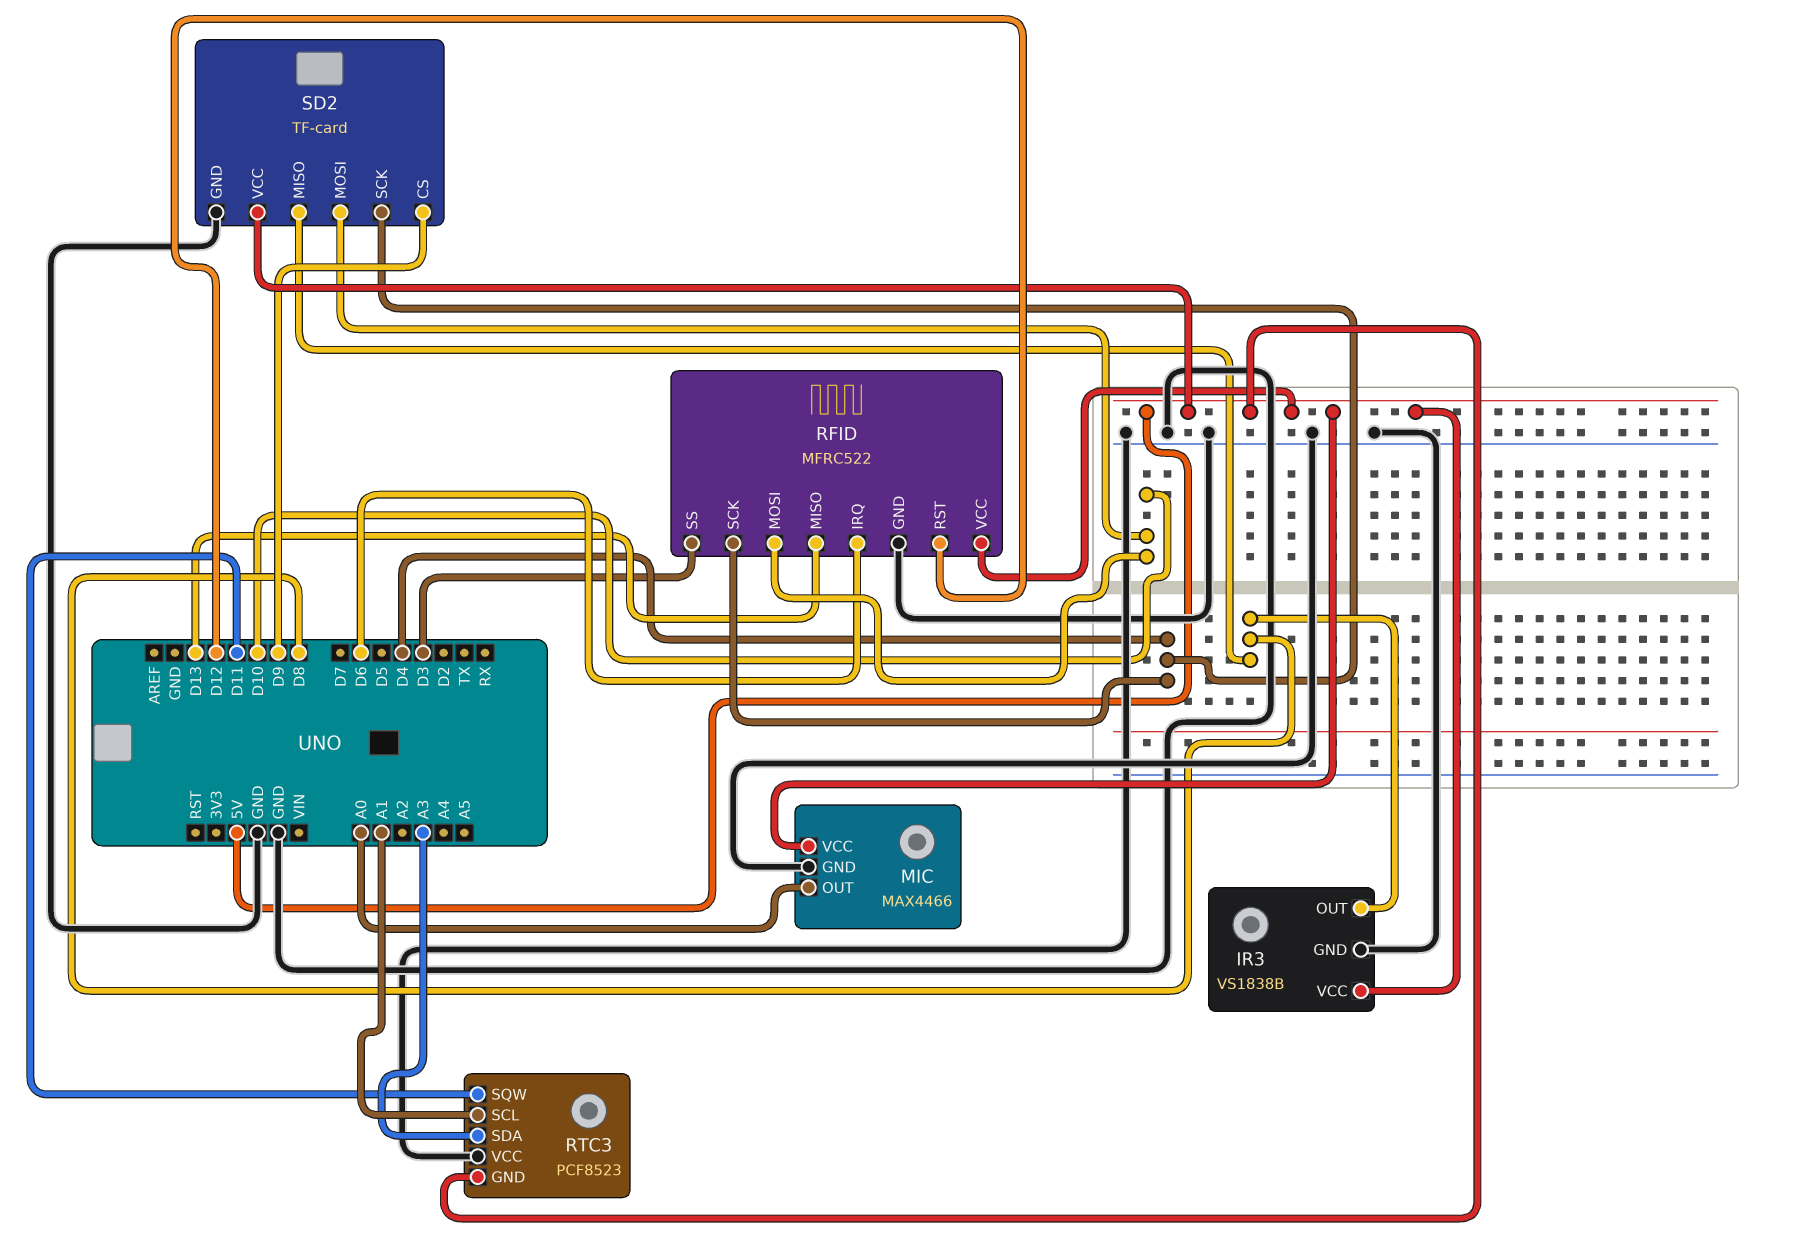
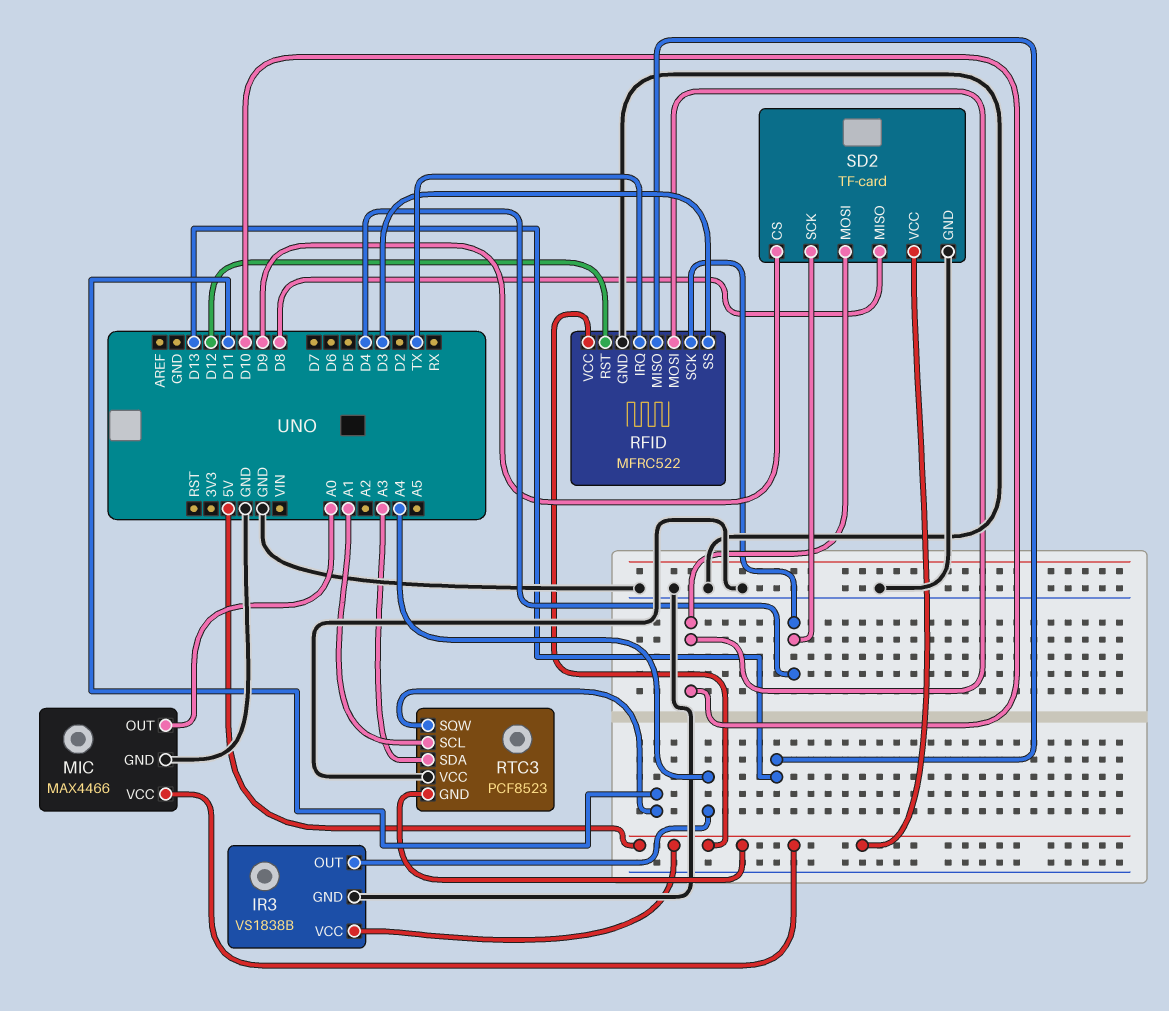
IR3 pin OUT: D8 -> A4
RFID pin IRQ: D6 -> TX

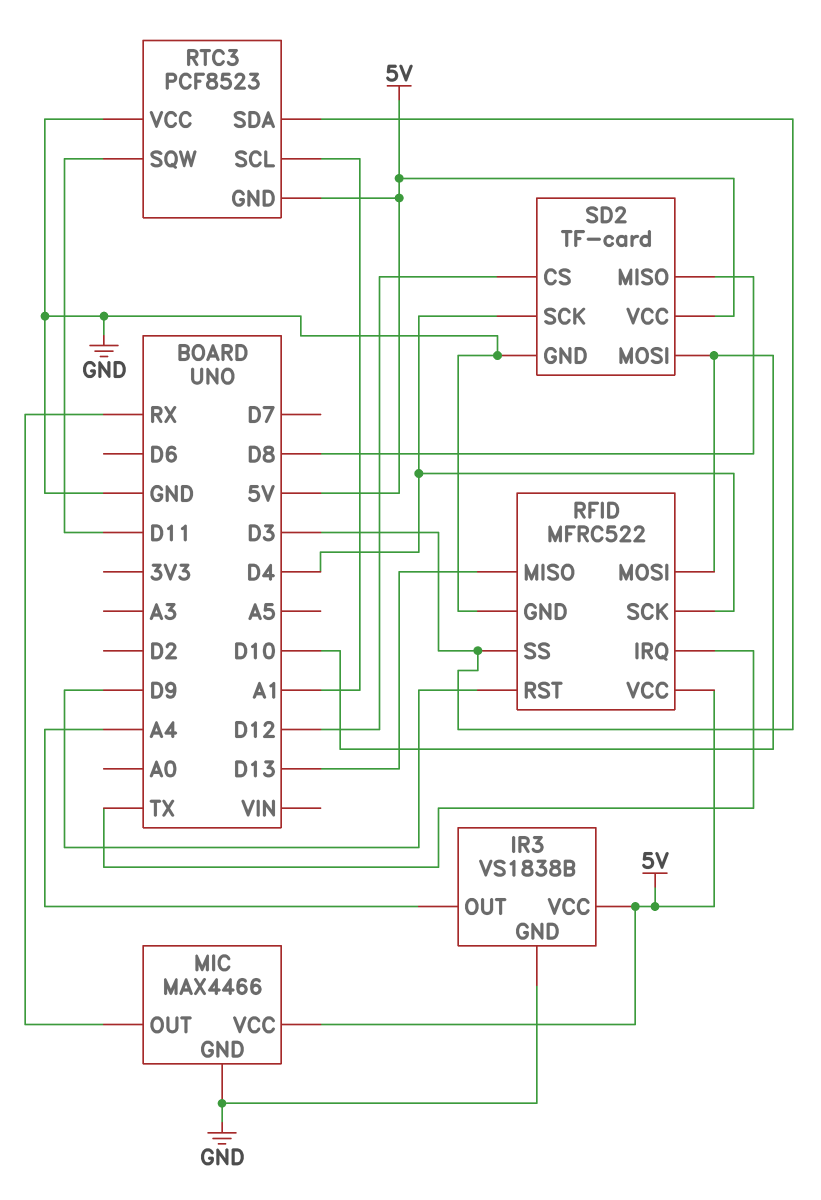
MIC pin OUT: A0 -> RX
RFID pin RST: D12 -> D9
RTC3 pin SDA: A3 -> D3
SD2 pin CS: D9 -> D12

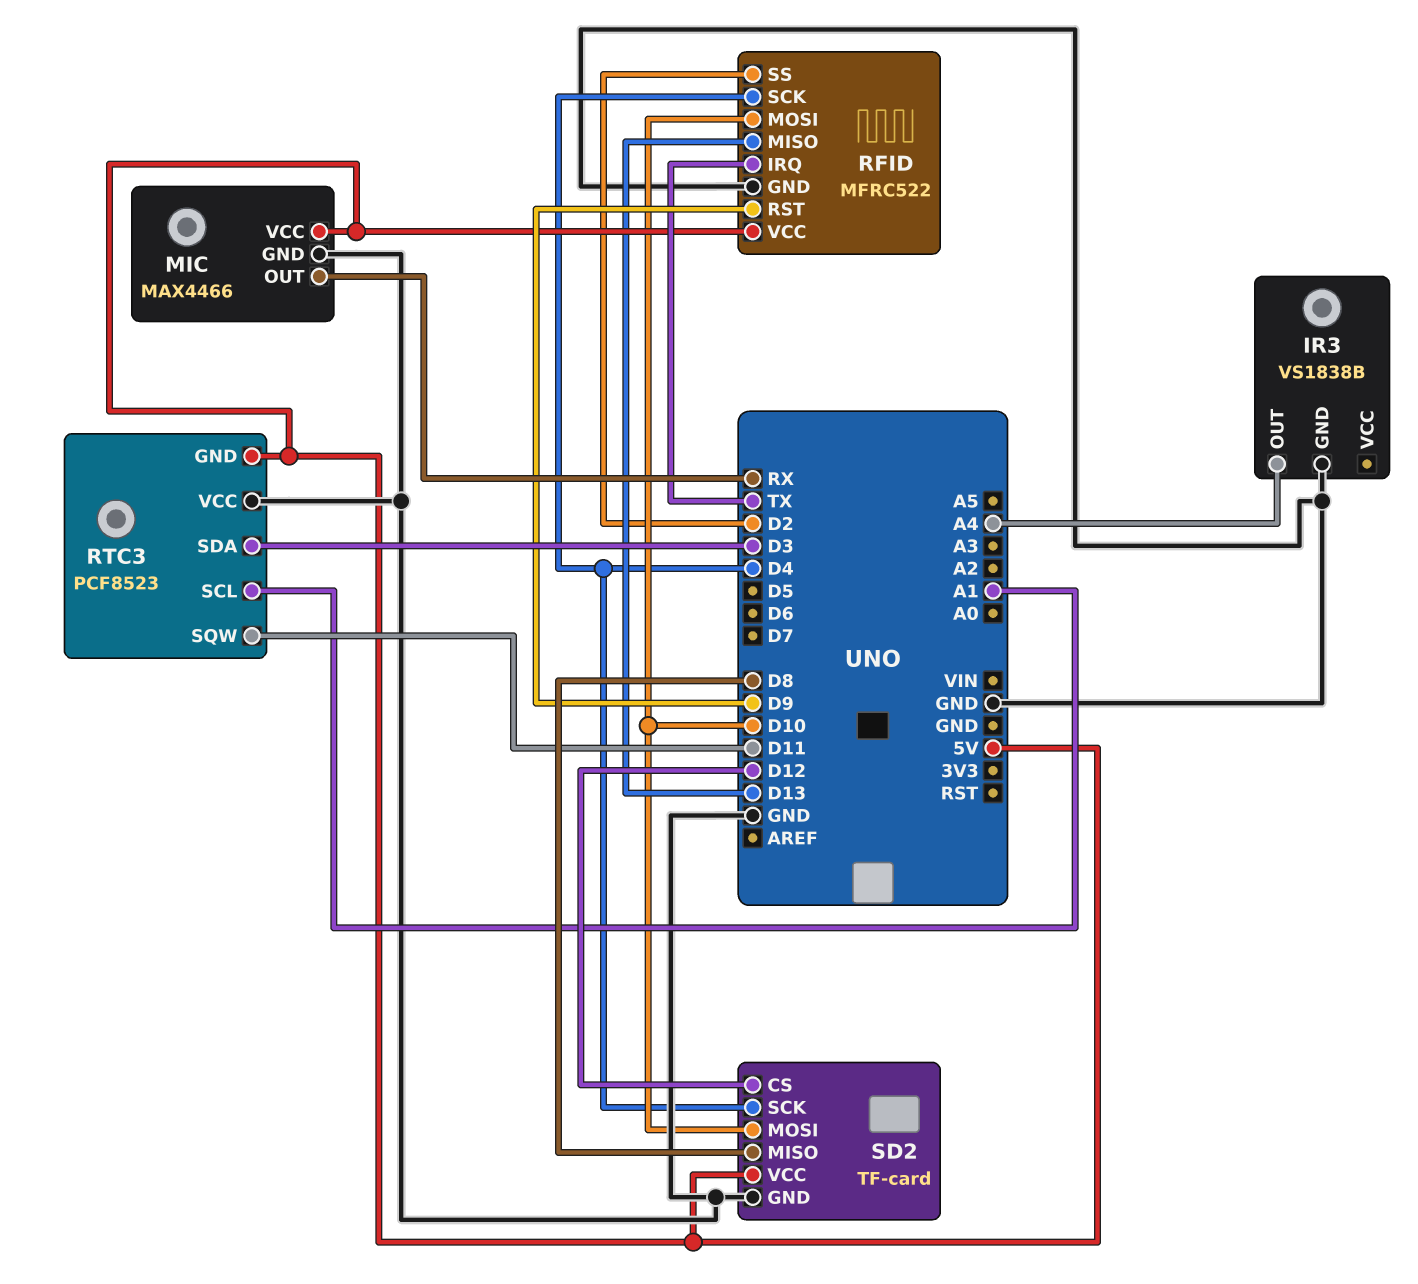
IR3 pin VCC: 5V -> none
RFID pin SS: D3 -> D2

